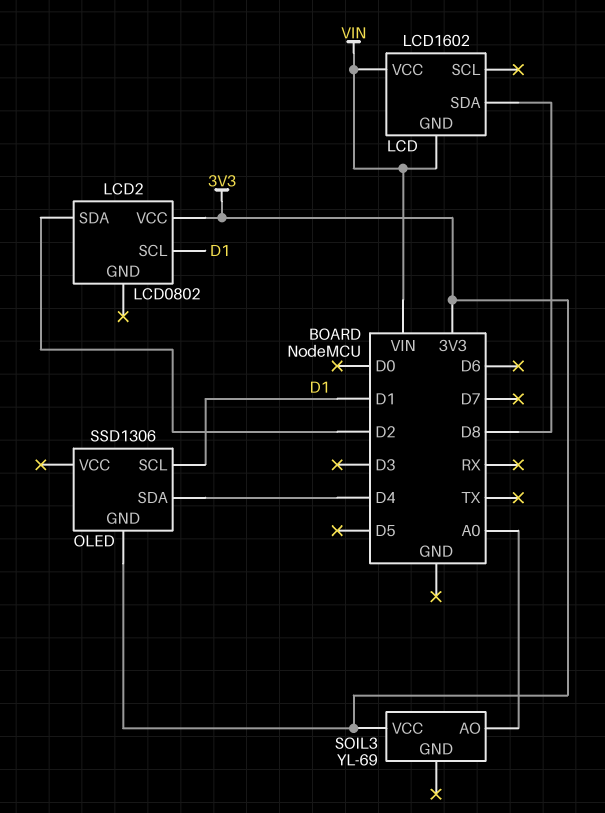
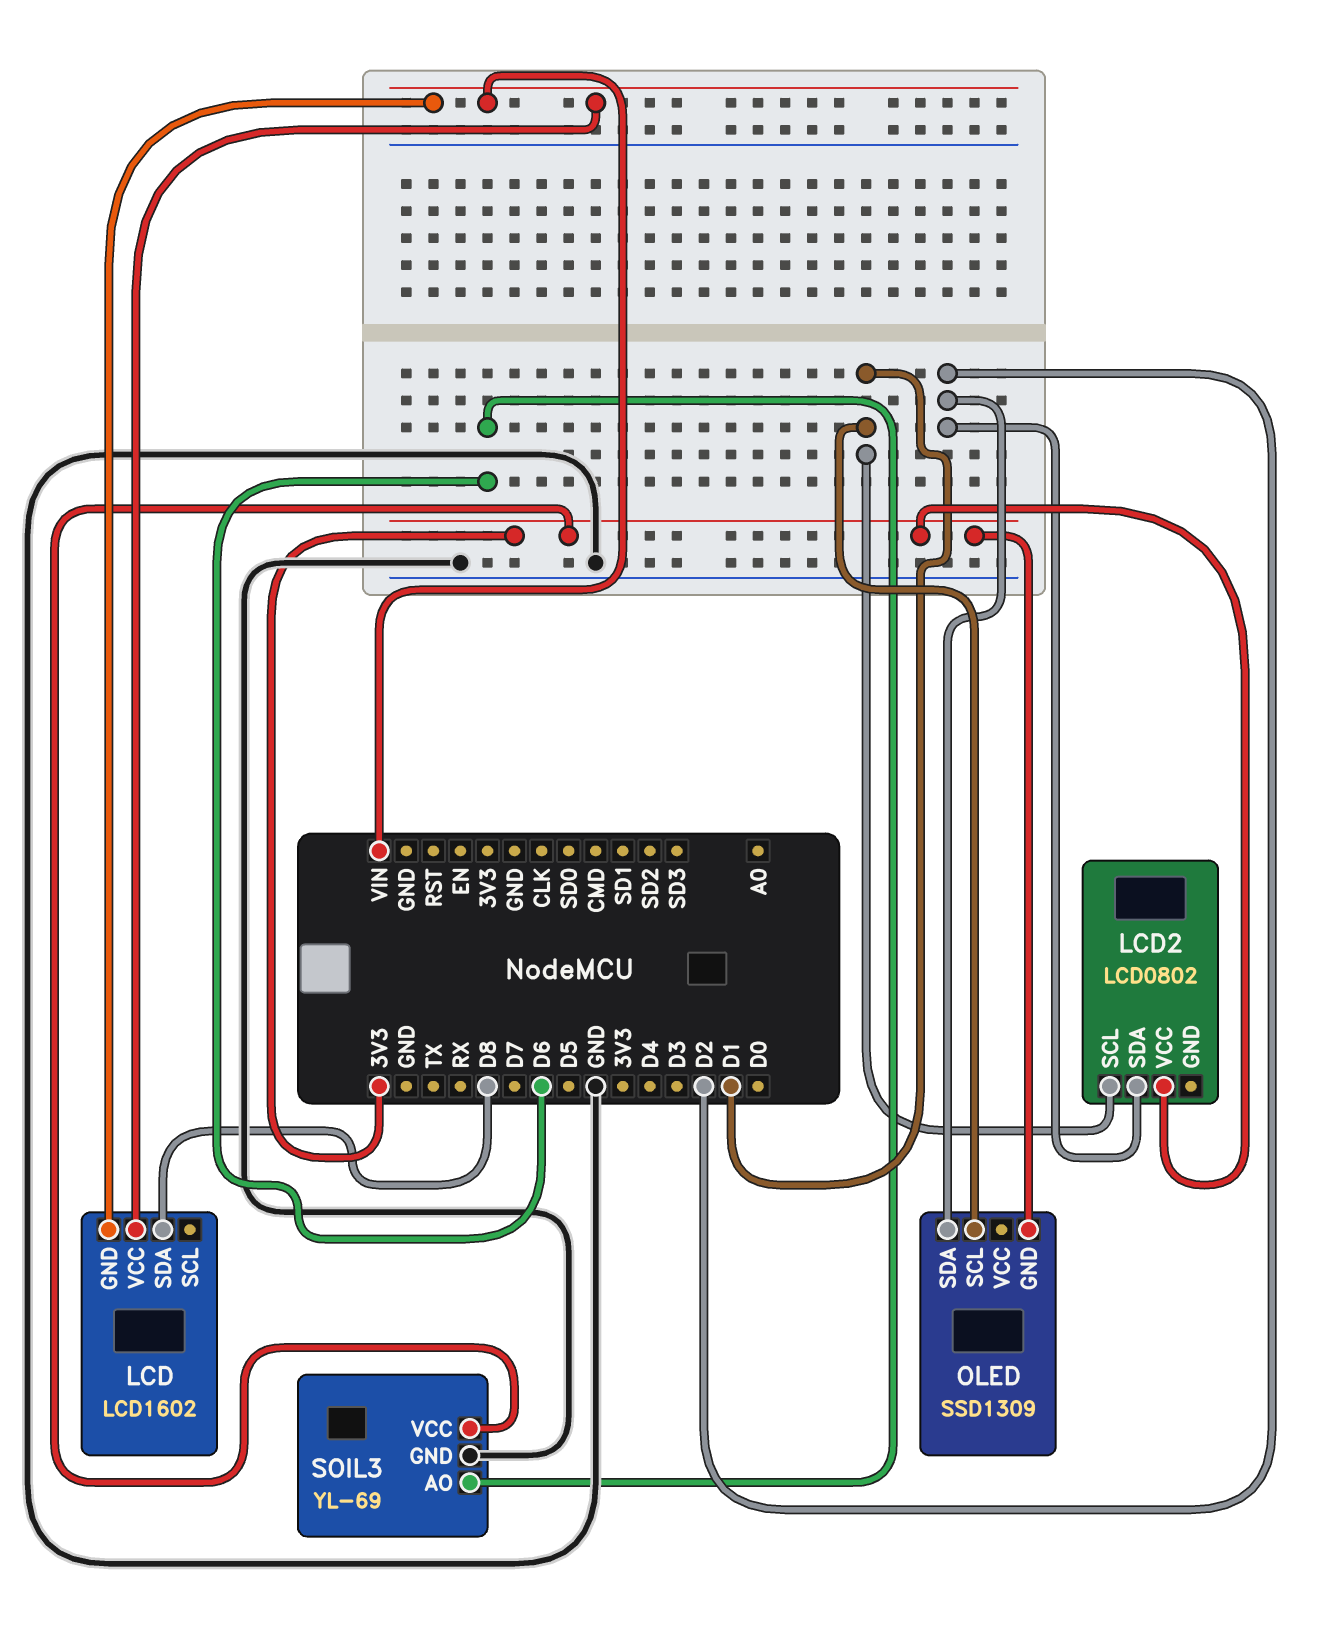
OLED: SSD1306 -> SSD1309
OLED pin SDA: D4 -> D2
SOIL3 pin AO: A0 -> D6
SOIL3 pin GND: none -> GND

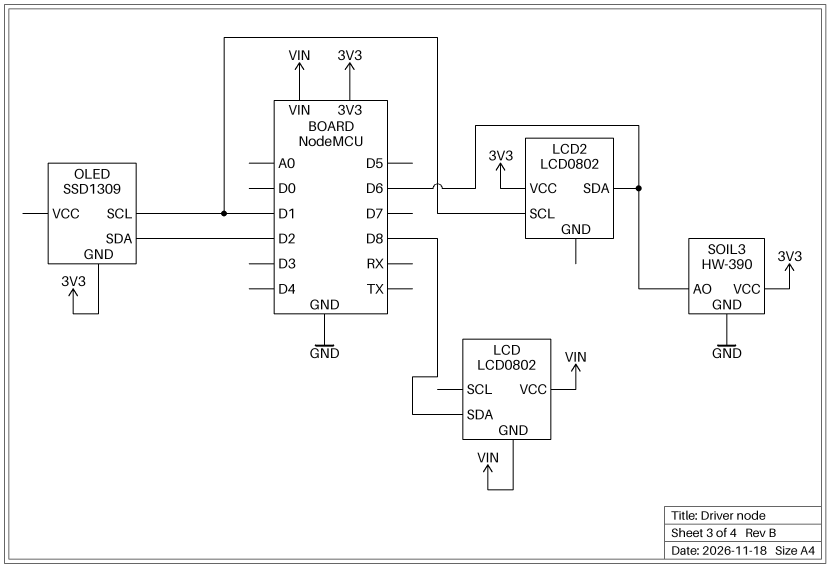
LCD: LCD1602 -> LCD0802
LCD2 pin SDA: D2 -> D6
SOIL3: YL-69 -> HW-390

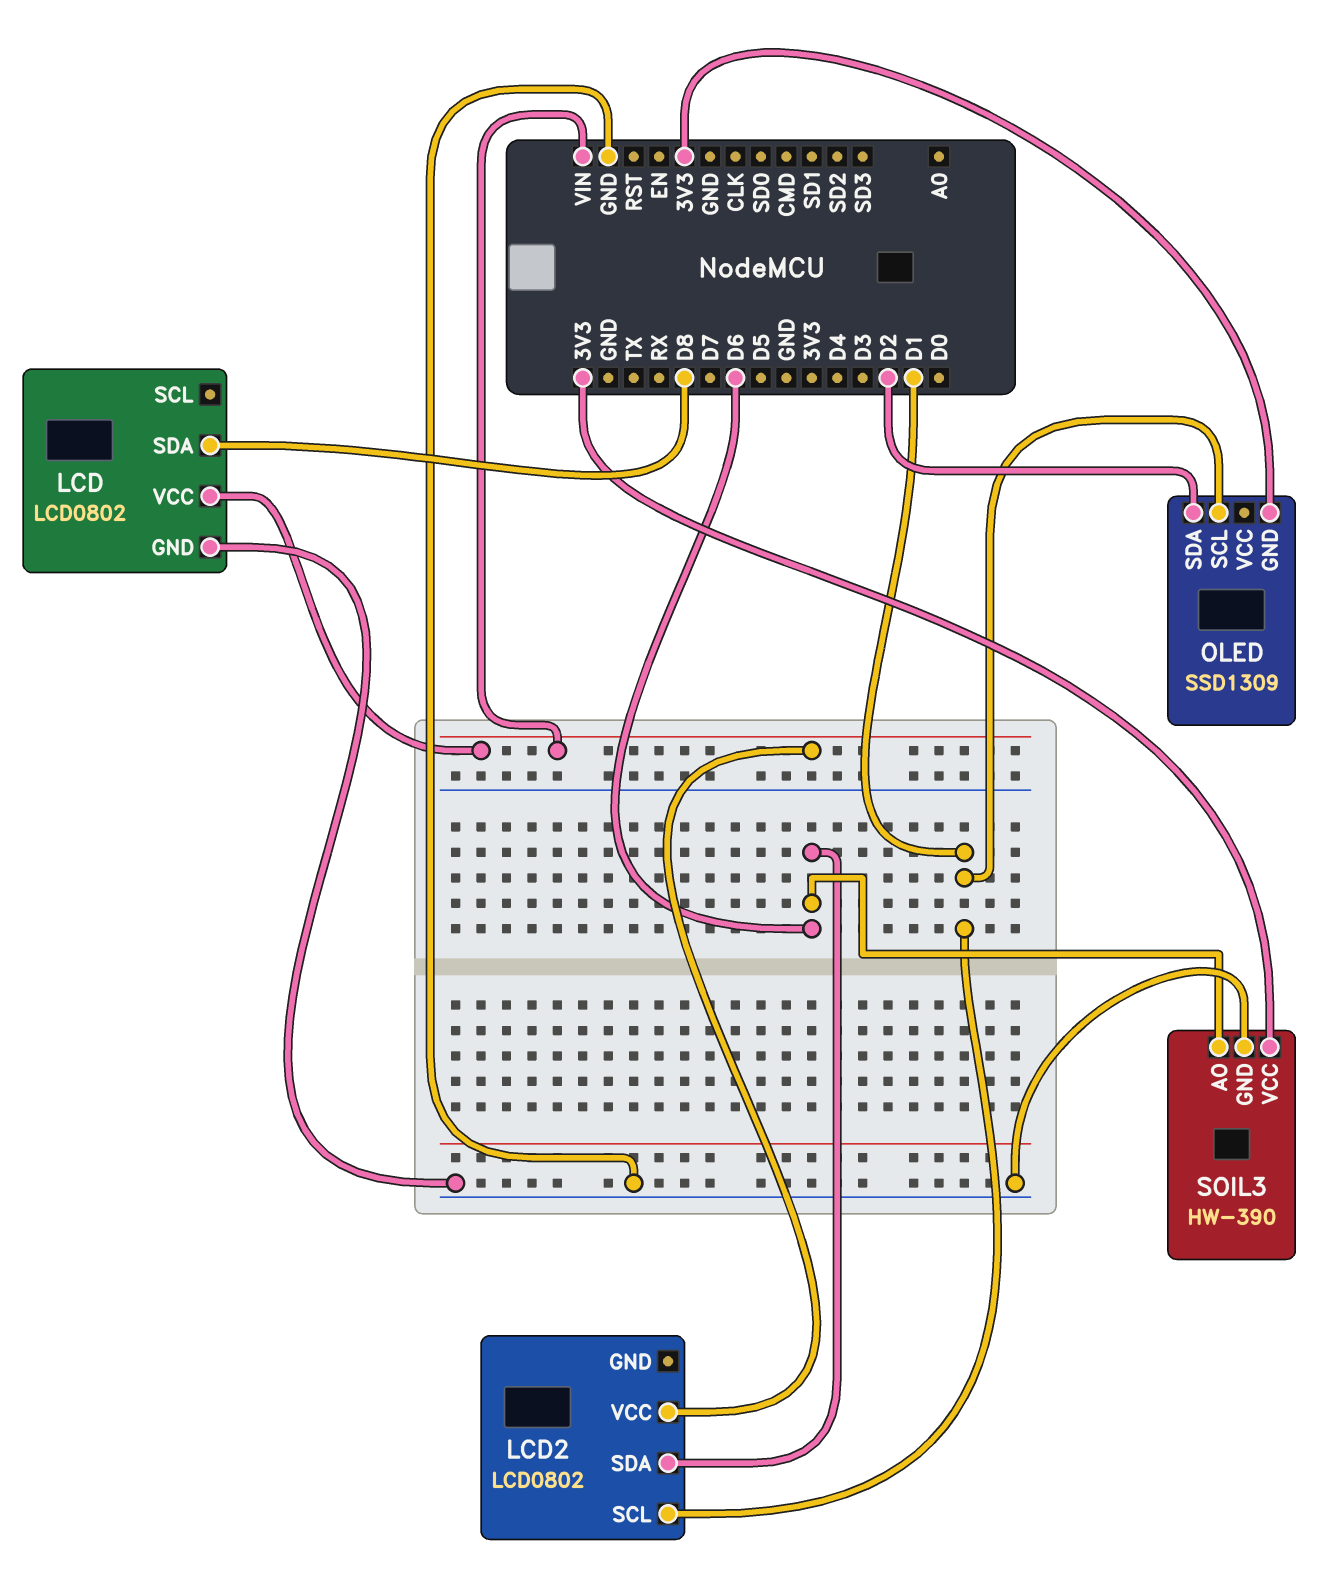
LCD pin GND: VIN -> GND
LCD2 pin VCC: 3V3 -> VIN

